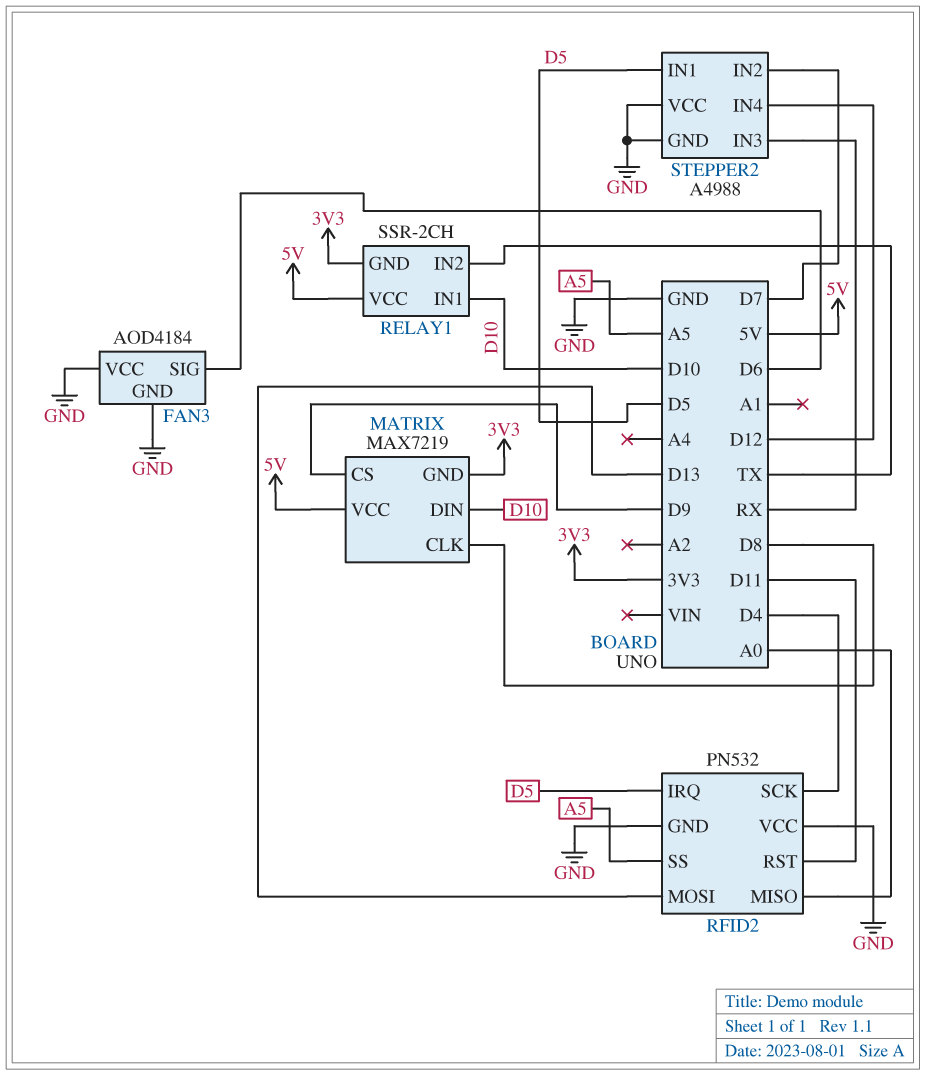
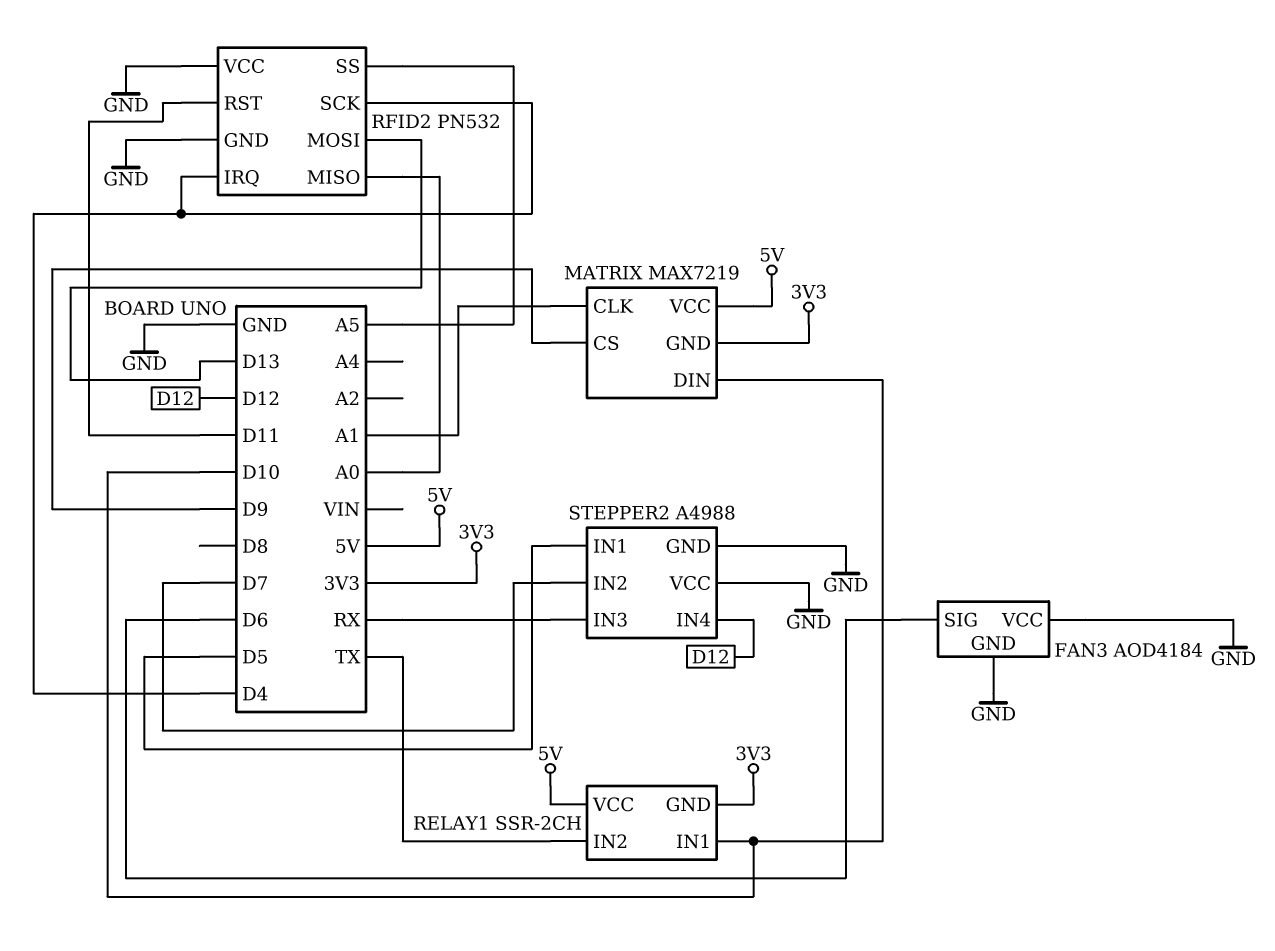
MATRIX pin CLK: D8 -> A1
RFID2 pin IRQ: D5 -> D4

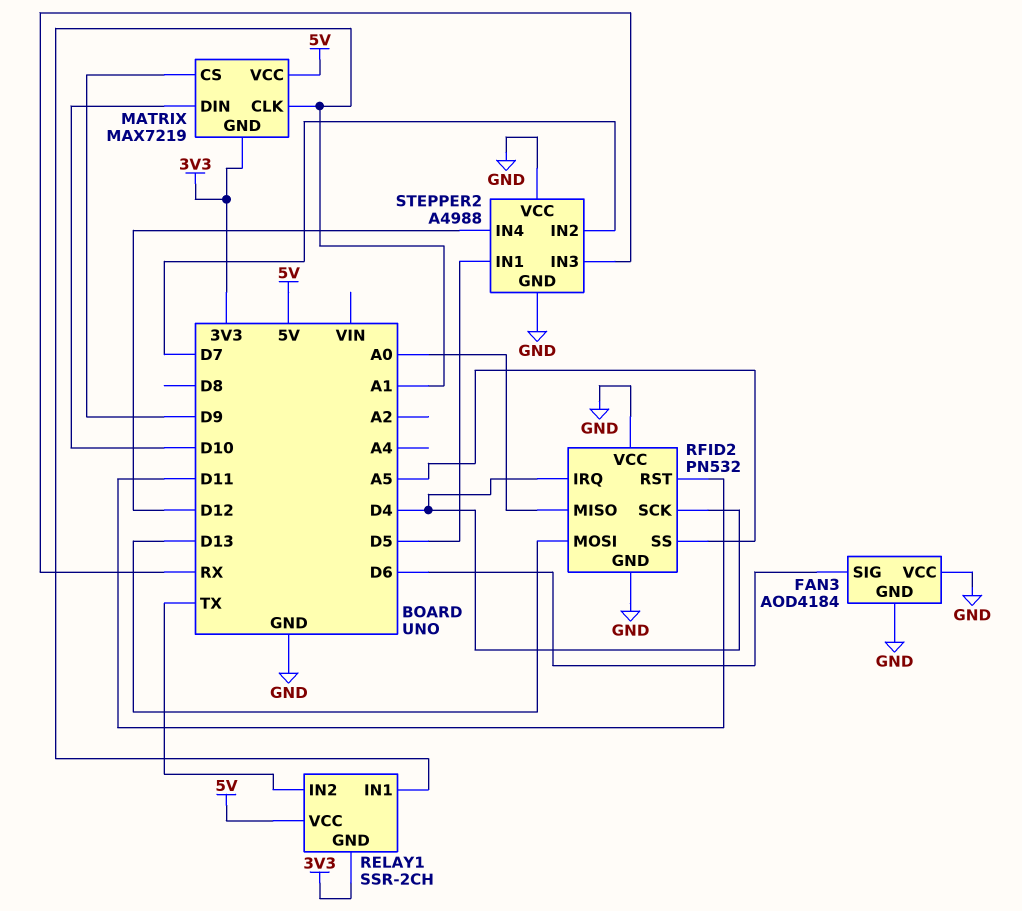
RELAY1 pin IN1: D10 -> A1

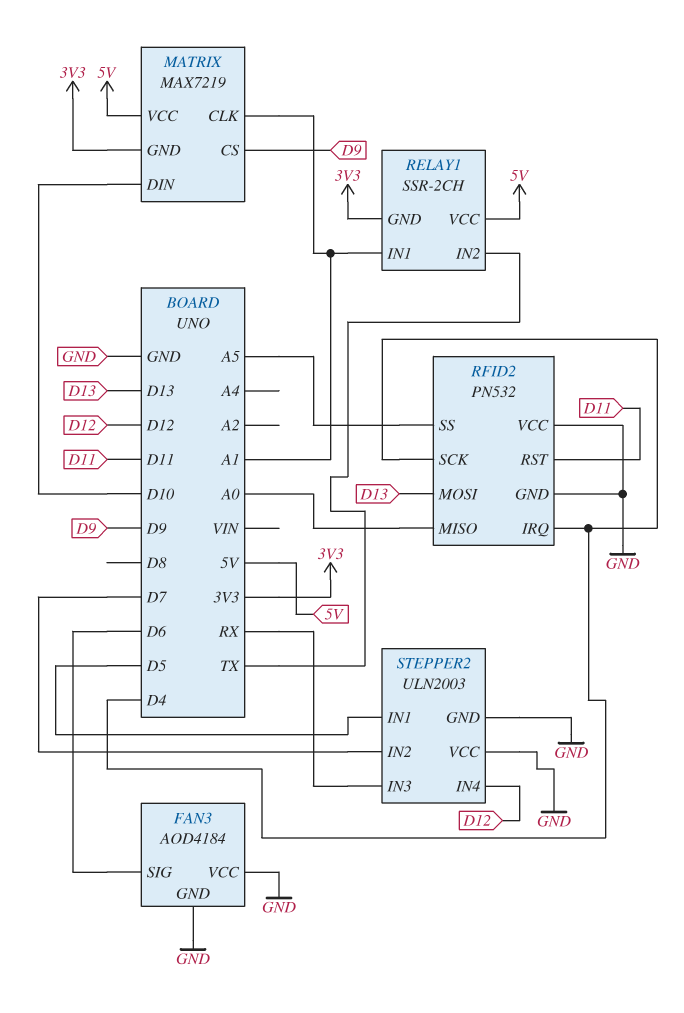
STEPPER2: A4988 -> ULN2003

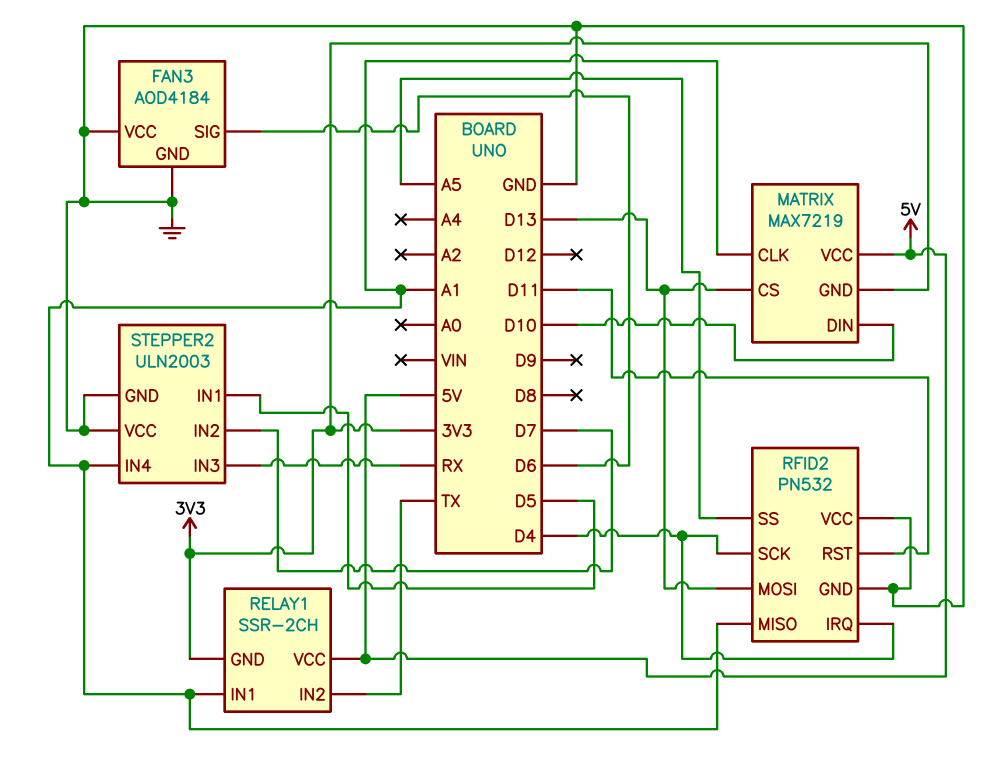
MATRIX pin CS: D9 -> D13
RFID2 pin MISO: A0 -> A1
STEPPER2 pin IN4: D12 -> A1

